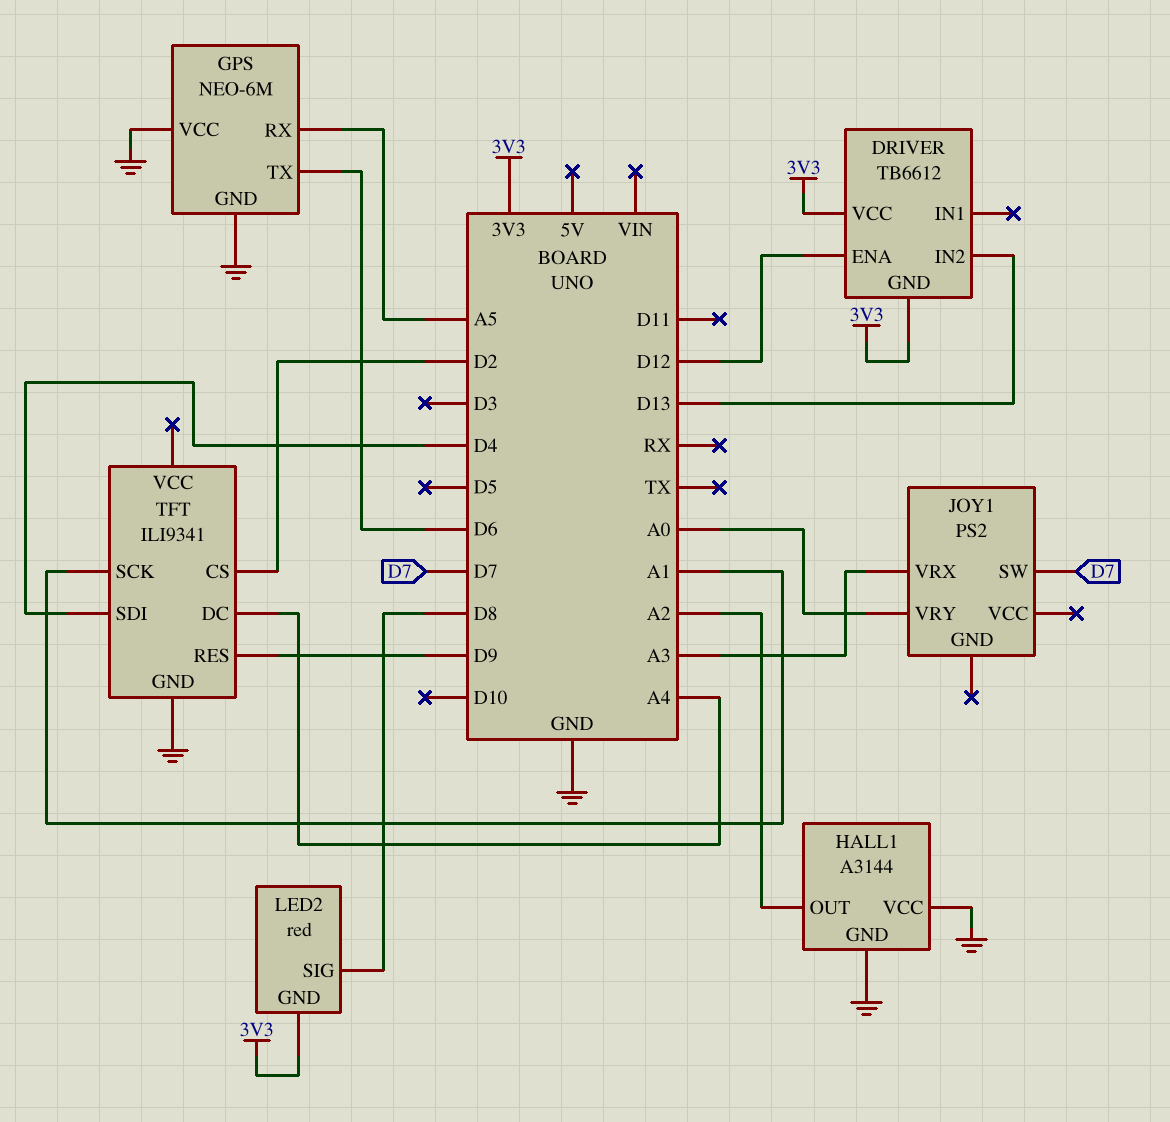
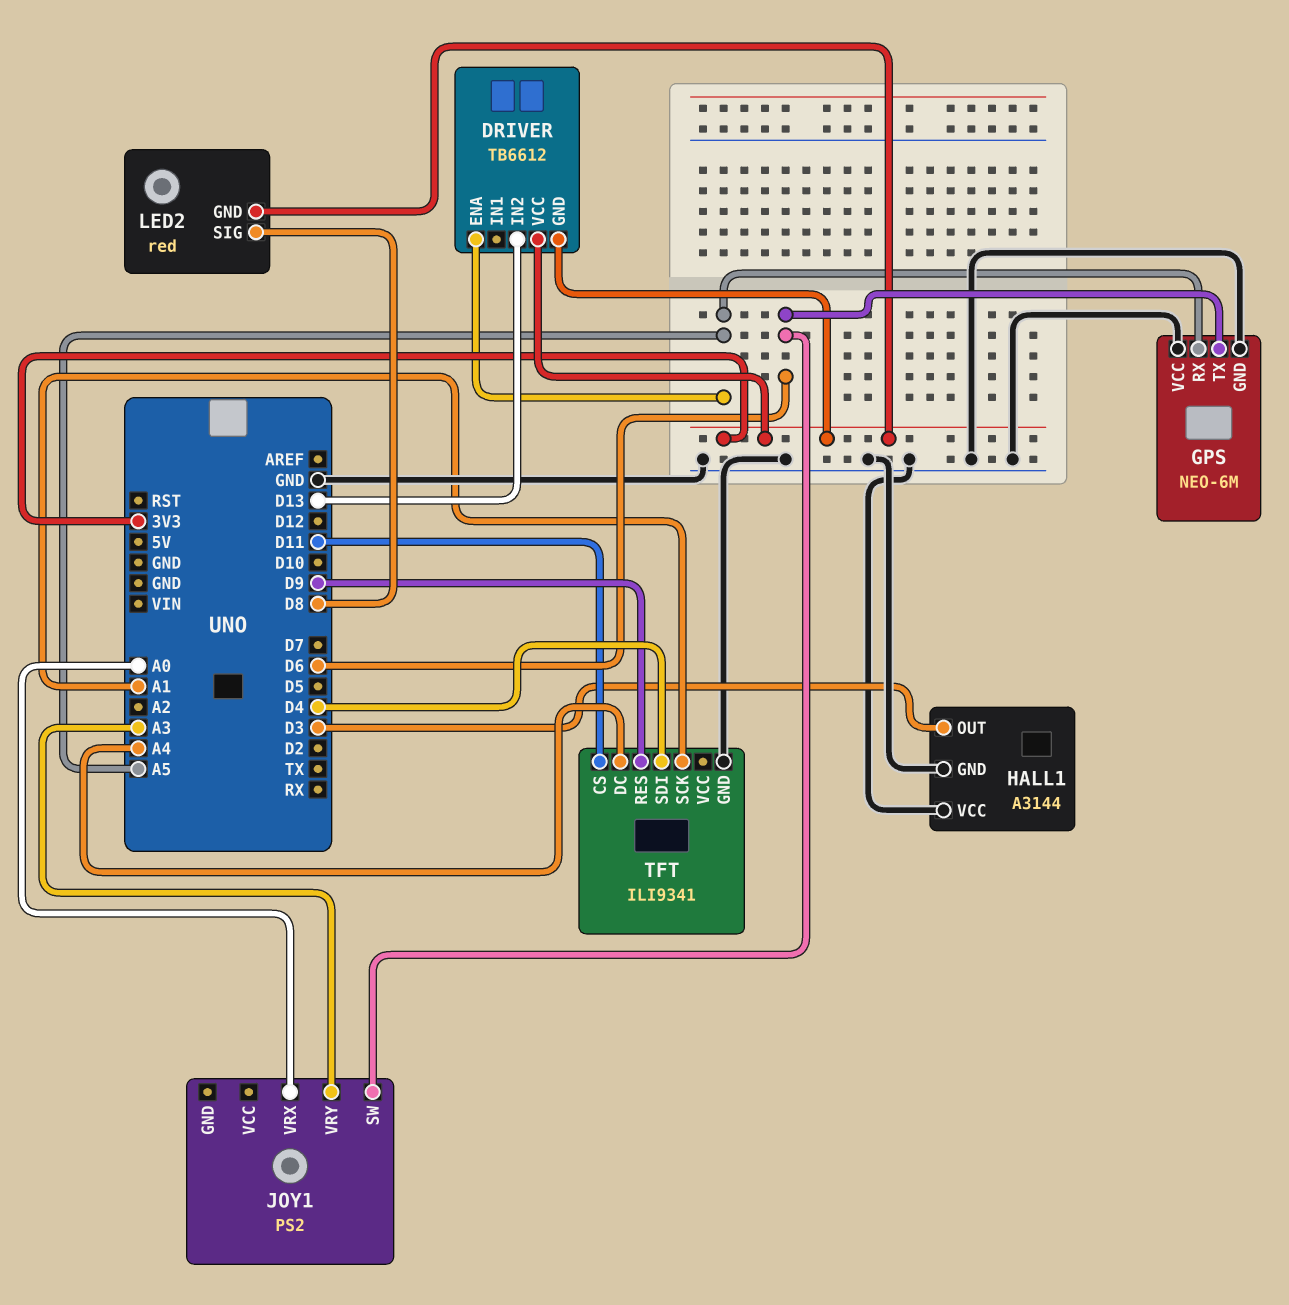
DRIVER pin ENA: D12 -> A5
HALL1 pin OUT: A2 -> D3
JOY1 pin SW: D7 -> D6
JOY1 pin VRX: A3 -> A0
JOY1 pin VRY: A0 -> A3
TFT pin CS: D2 -> D11

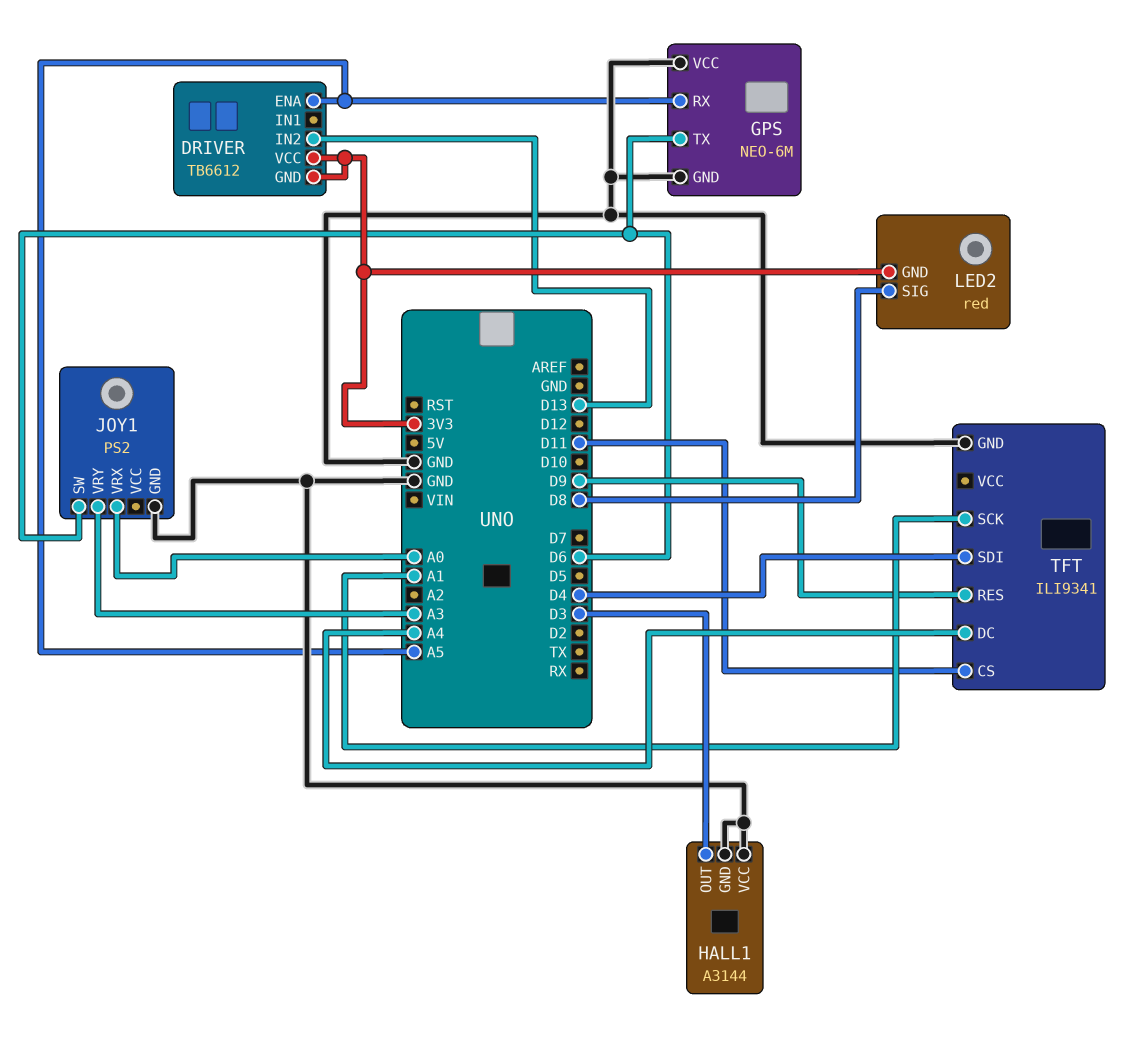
JOY1 pin GND: none -> GND

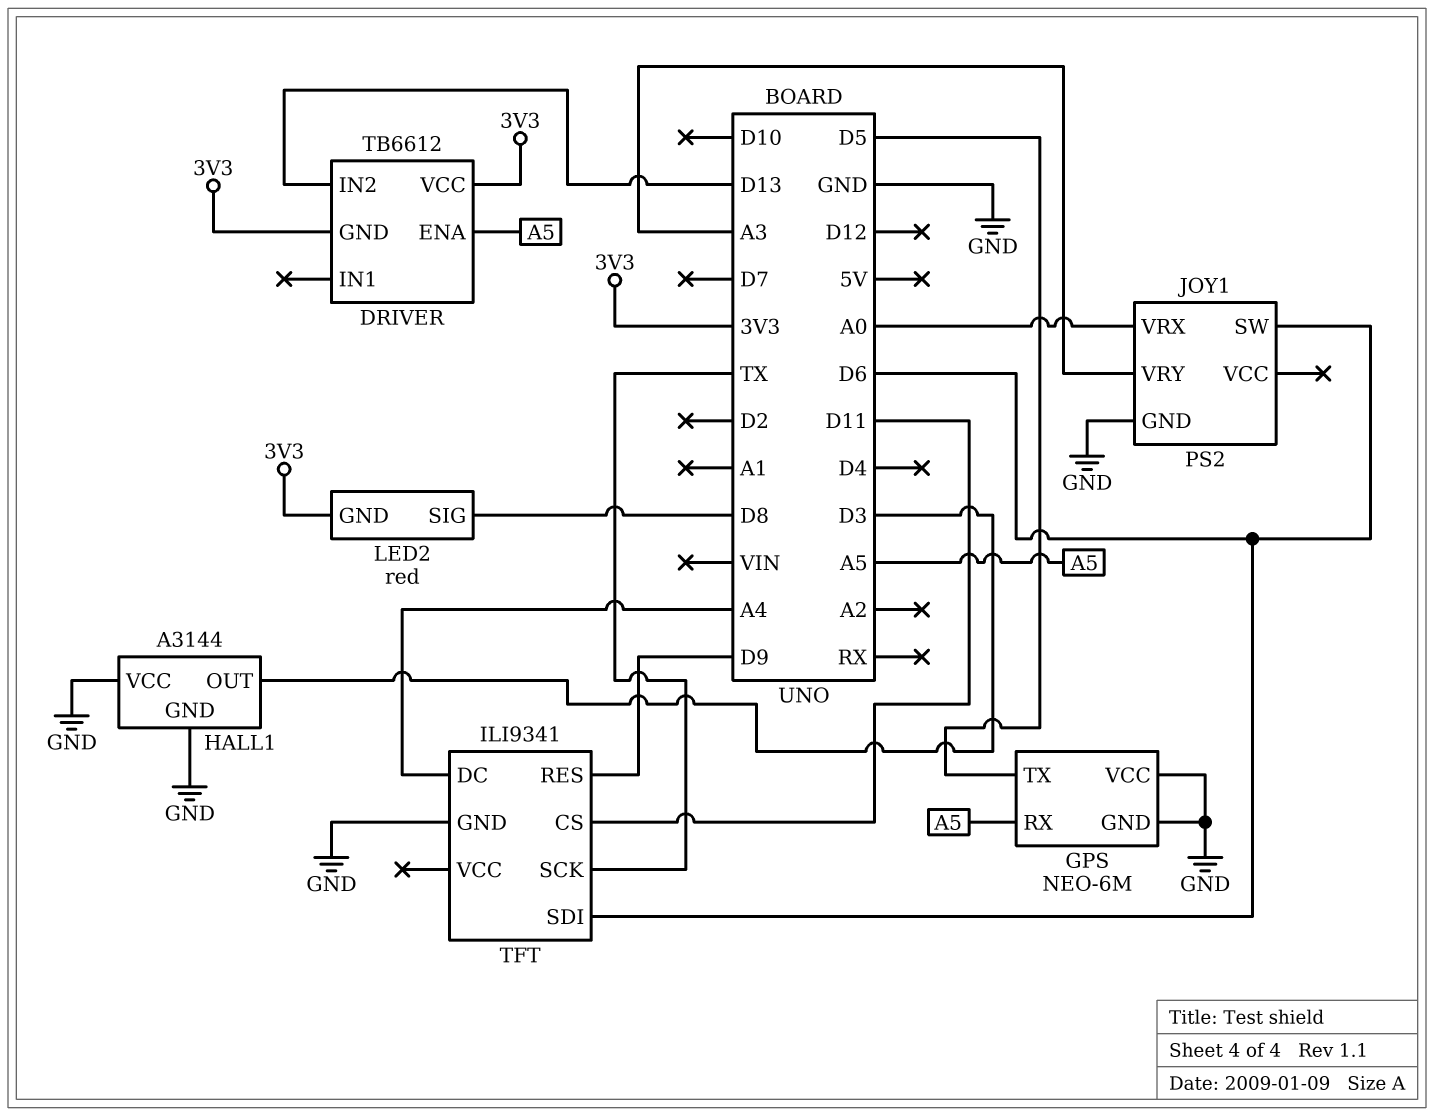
GPS pin TX: D6 -> D5
TFT pin SCK: A1 -> TX
TFT pin SDI: D4 -> D6

